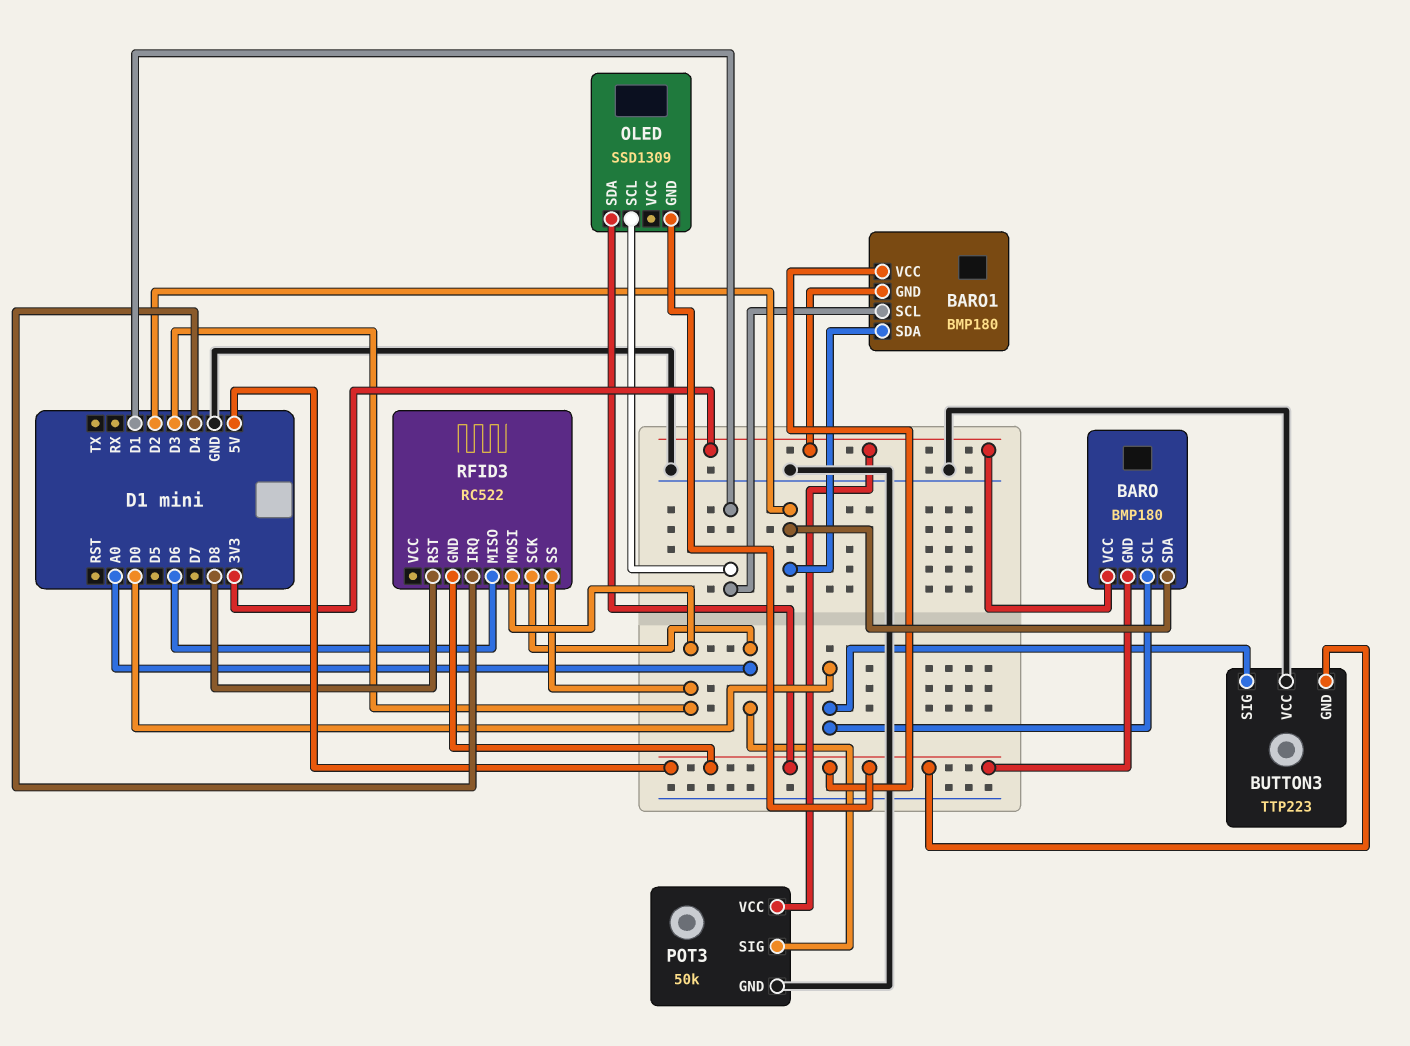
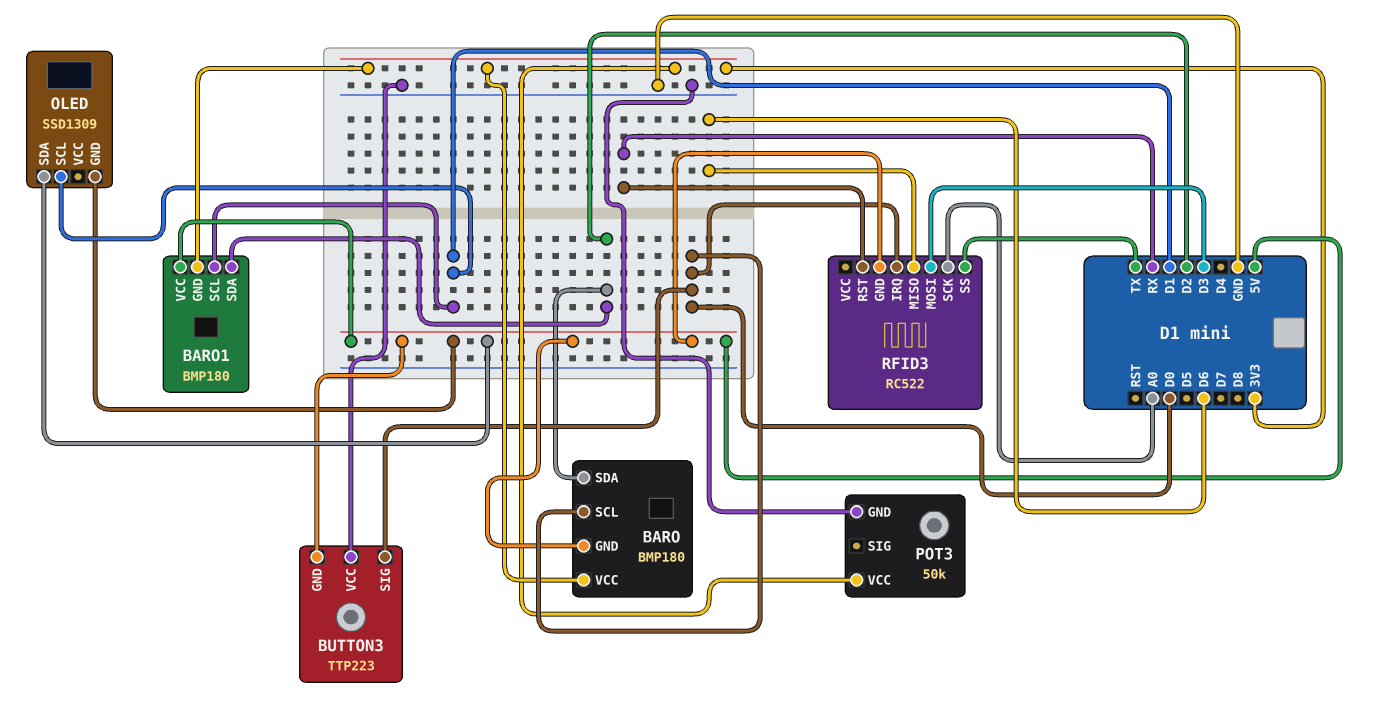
POT3 pin SIG: A0 -> none
RFID3 pin IRQ: D4 -> D0
RFID3 pin RST: D8 -> RX
RFID3 pin SS: D3 -> TX

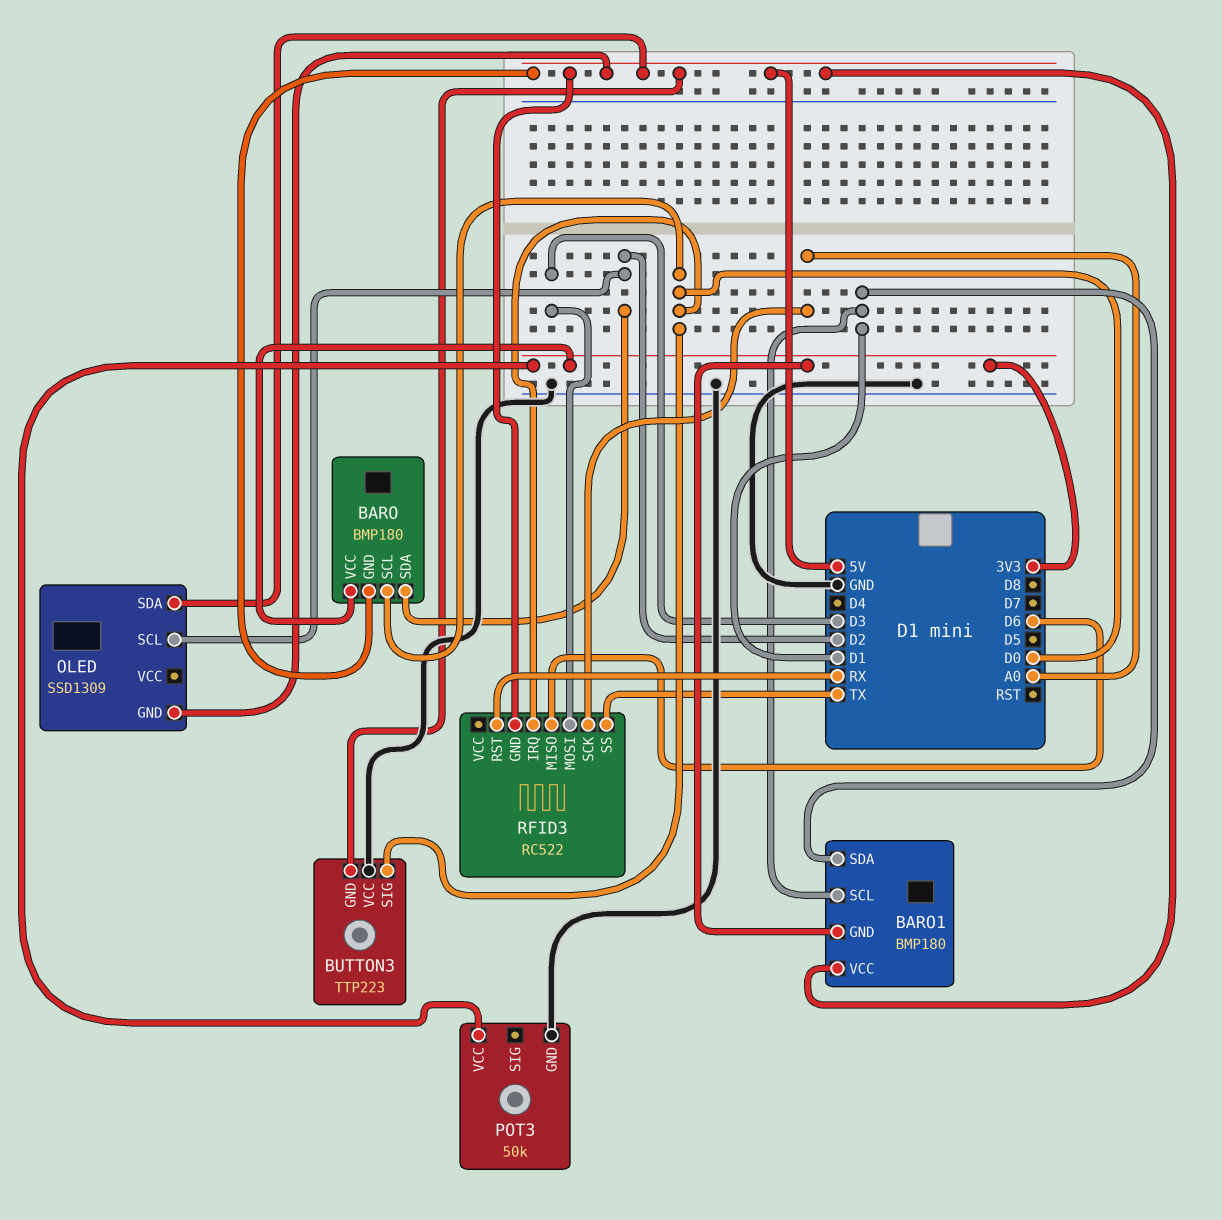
BARO1 pin SDA: D2 -> D1
OLED pin SCL: D1 -> D2

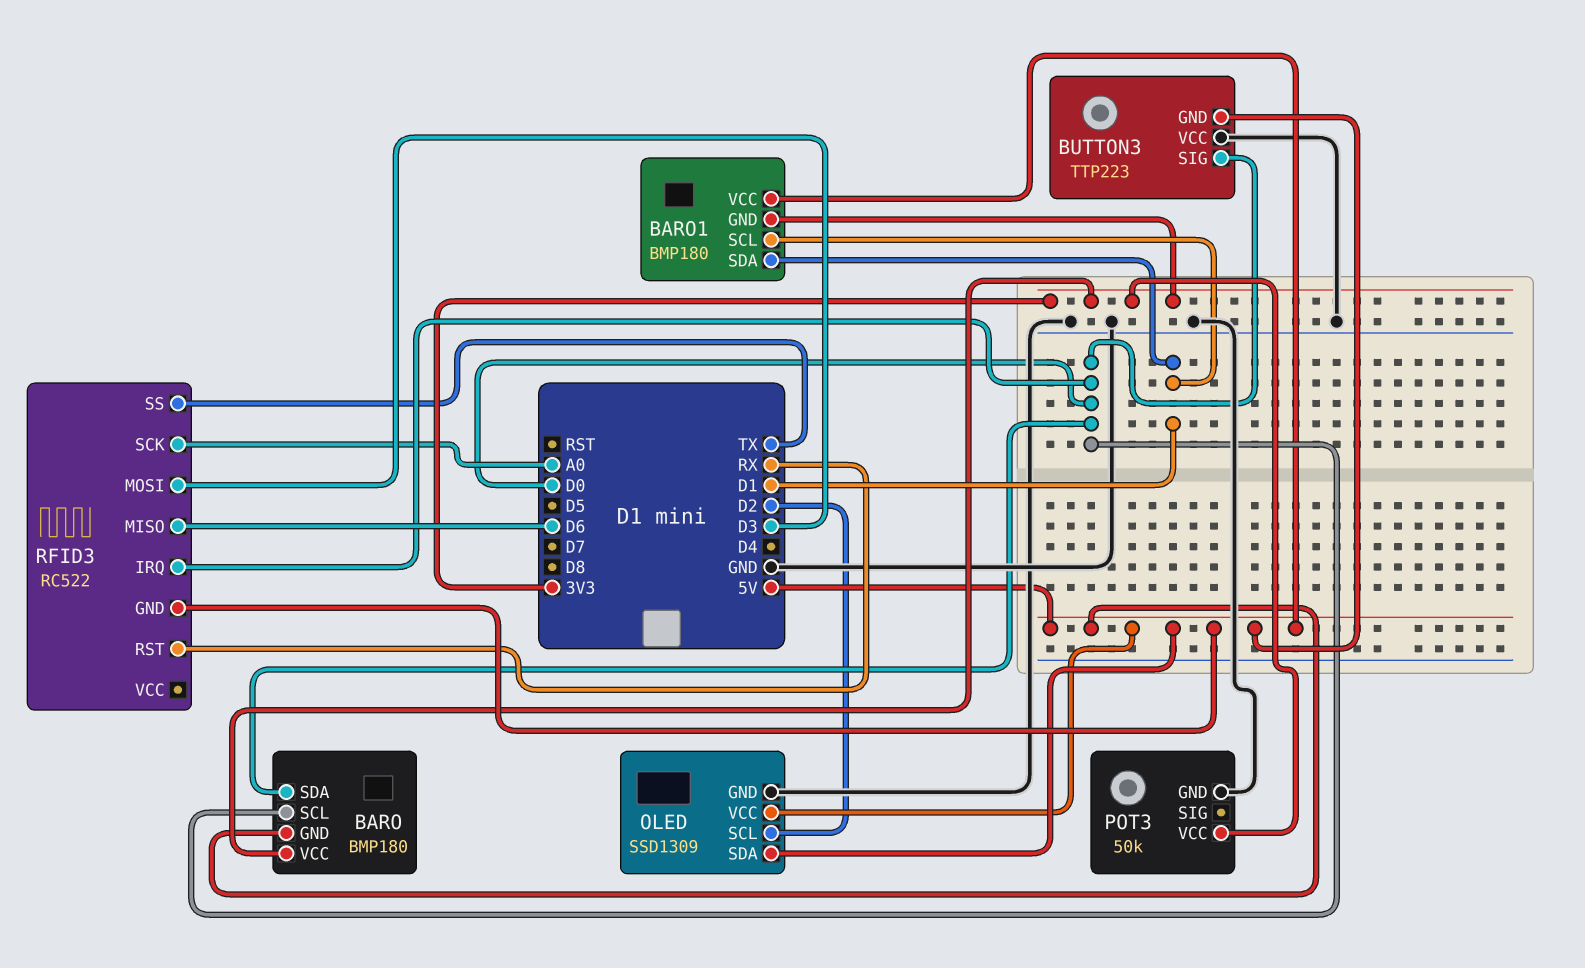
BARO pin SDA: D2 -> D0
OLED pin GND: 5V -> GND
OLED pin VCC: none -> 5V

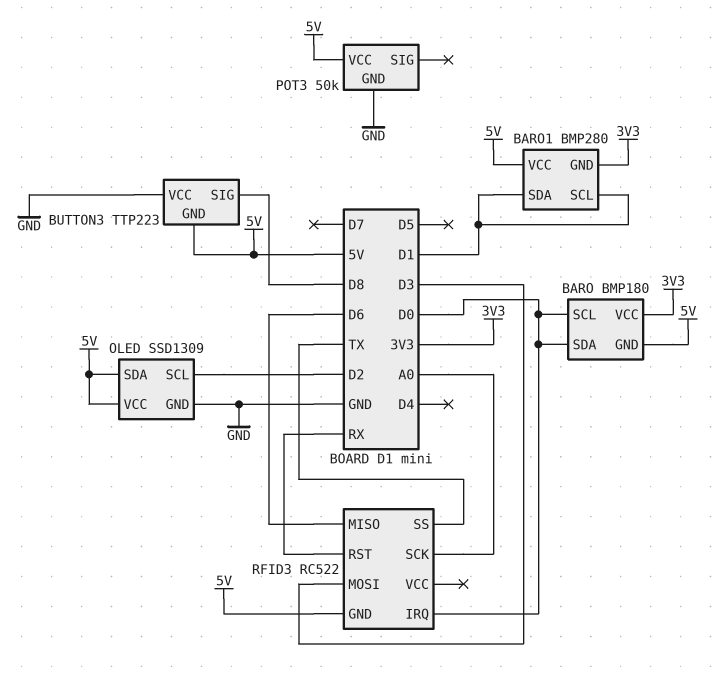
BARO1: BMP180 -> BMP280
BUTTON3 pin SIG: D0 -> D8
POT3 pin VCC: 3V3 -> 5V

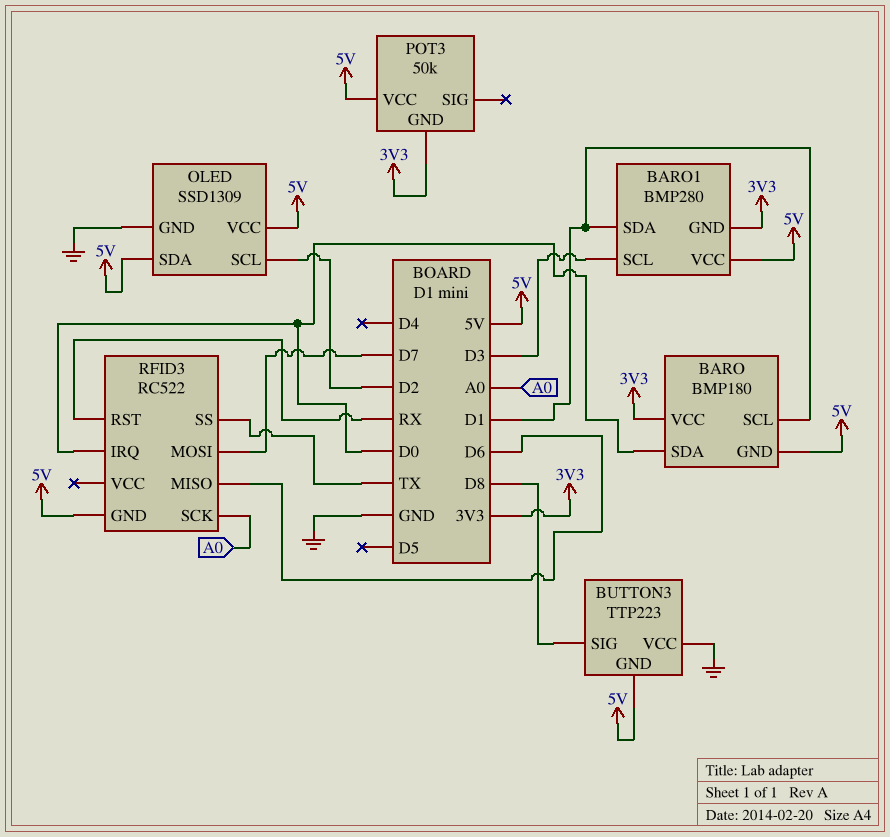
BARO pin SCL: D0 -> D1
BARO1 pin SCL: D1 -> D3
POT3 pin GND: GND -> 3V3
RFID3 pin MOSI: D3 -> D7

